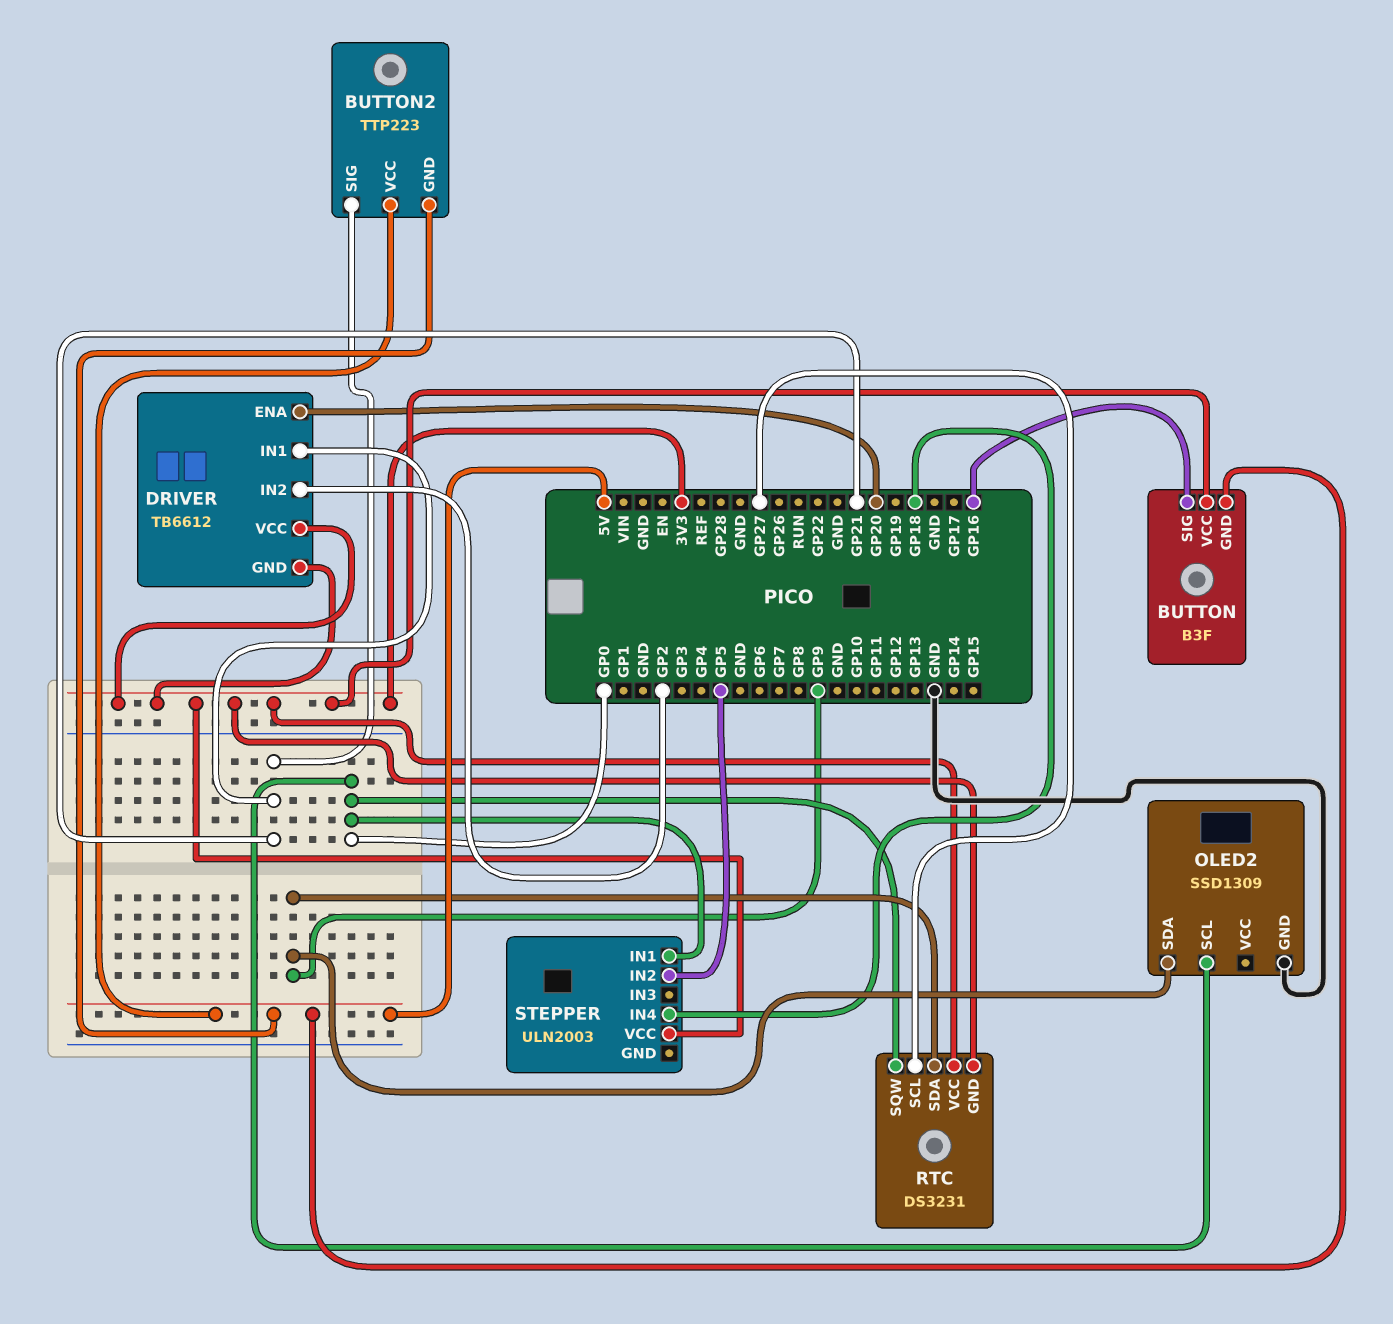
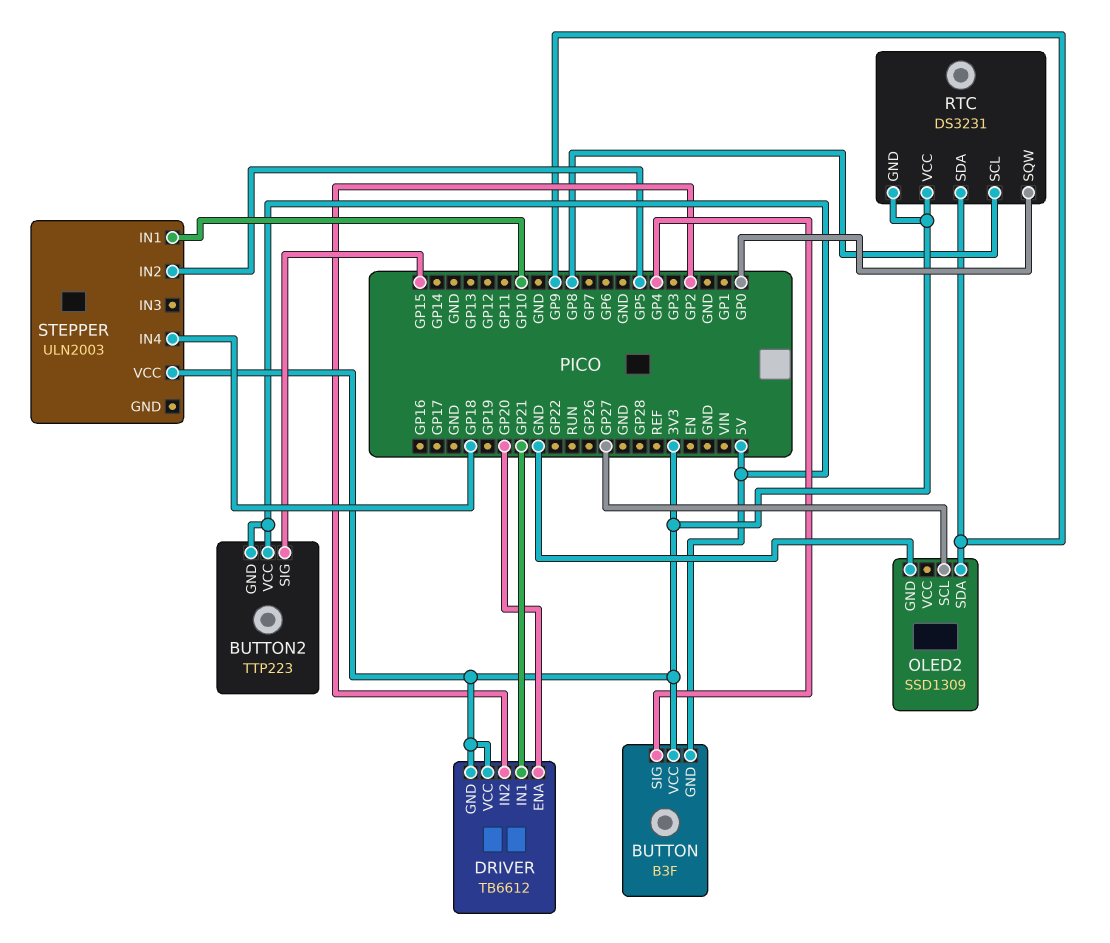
BUTTON pin SIG: GP16 -> GP4
BUTTON2 pin SIG: GP21 -> GP15
OLED2 pin SCL: GP0 -> GP27
RTC pin SCL: GP27 -> GP8
STEPPER pin IN1: GP0 -> GP10

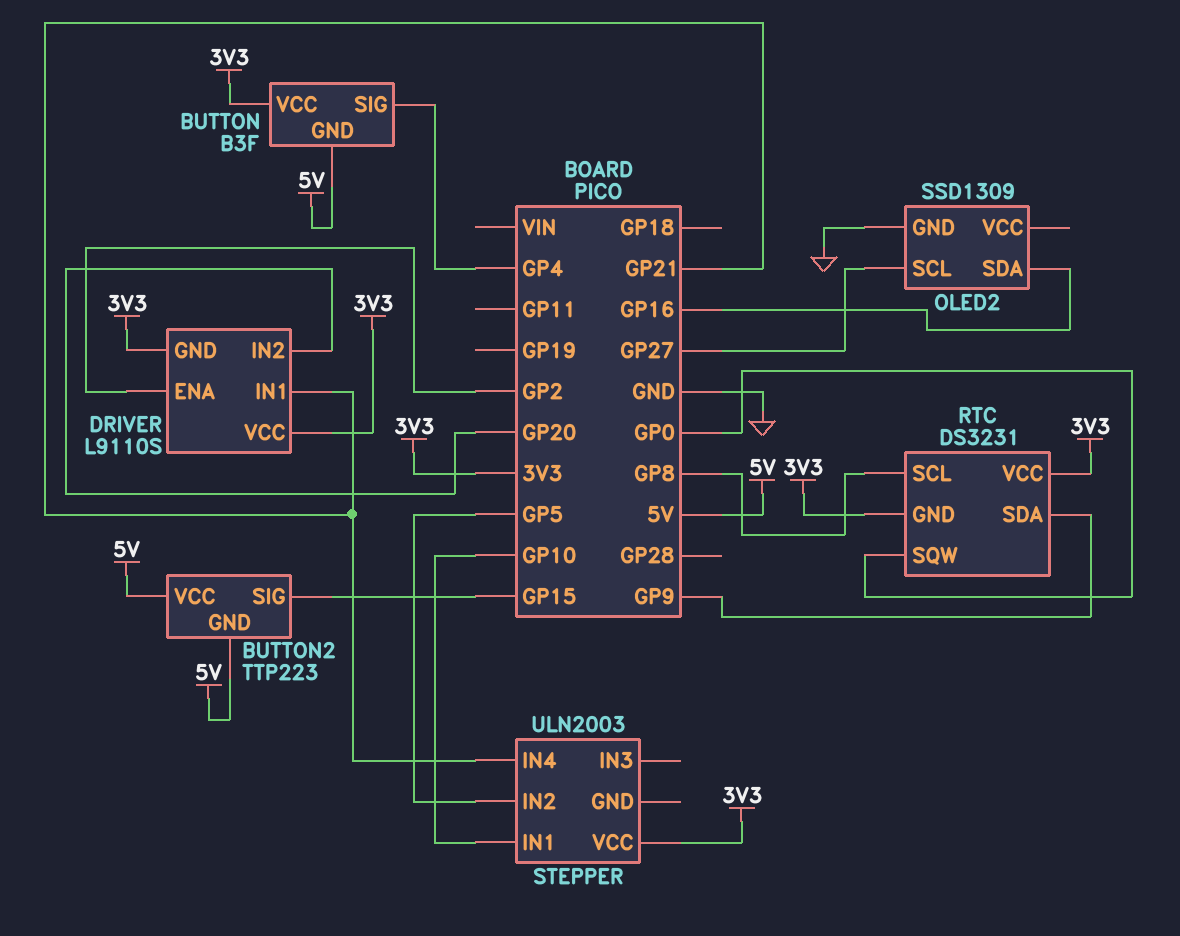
DRIVER: TB6612 -> L9110S
DRIVER pin ENA: GP20 -> GP2
DRIVER pin IN2: GP2 -> GP20
OLED2 pin SDA: GP9 -> GP16
STEPPER pin IN4: GP18 -> GP21

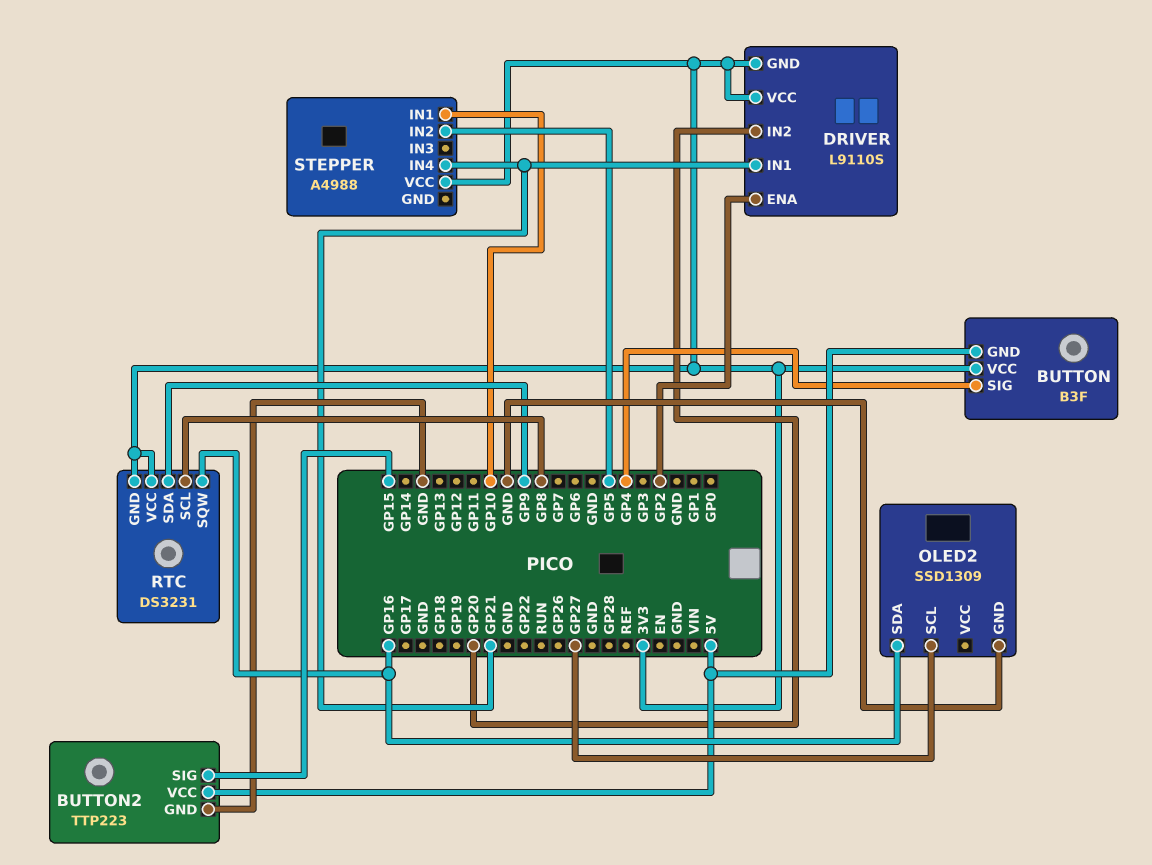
BUTTON2 pin GND: 5V -> GND
RTC pin SQW: GP0 -> GP16
STEPPER: ULN2003 -> A4988

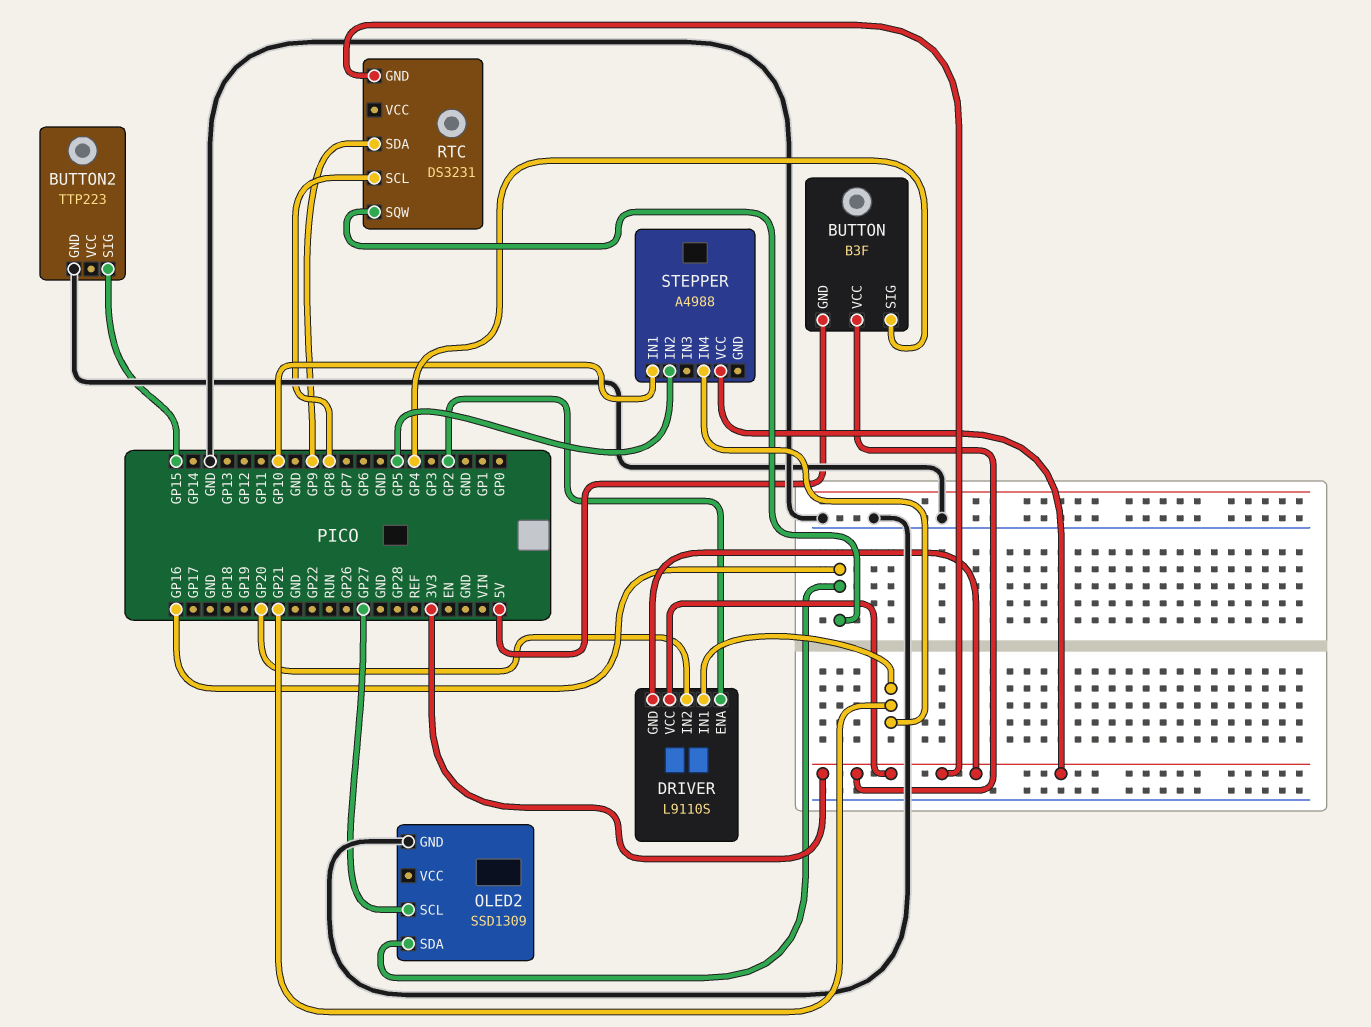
BUTTON2 pin VCC: 5V -> none
RTC pin VCC: 3V3 -> none

